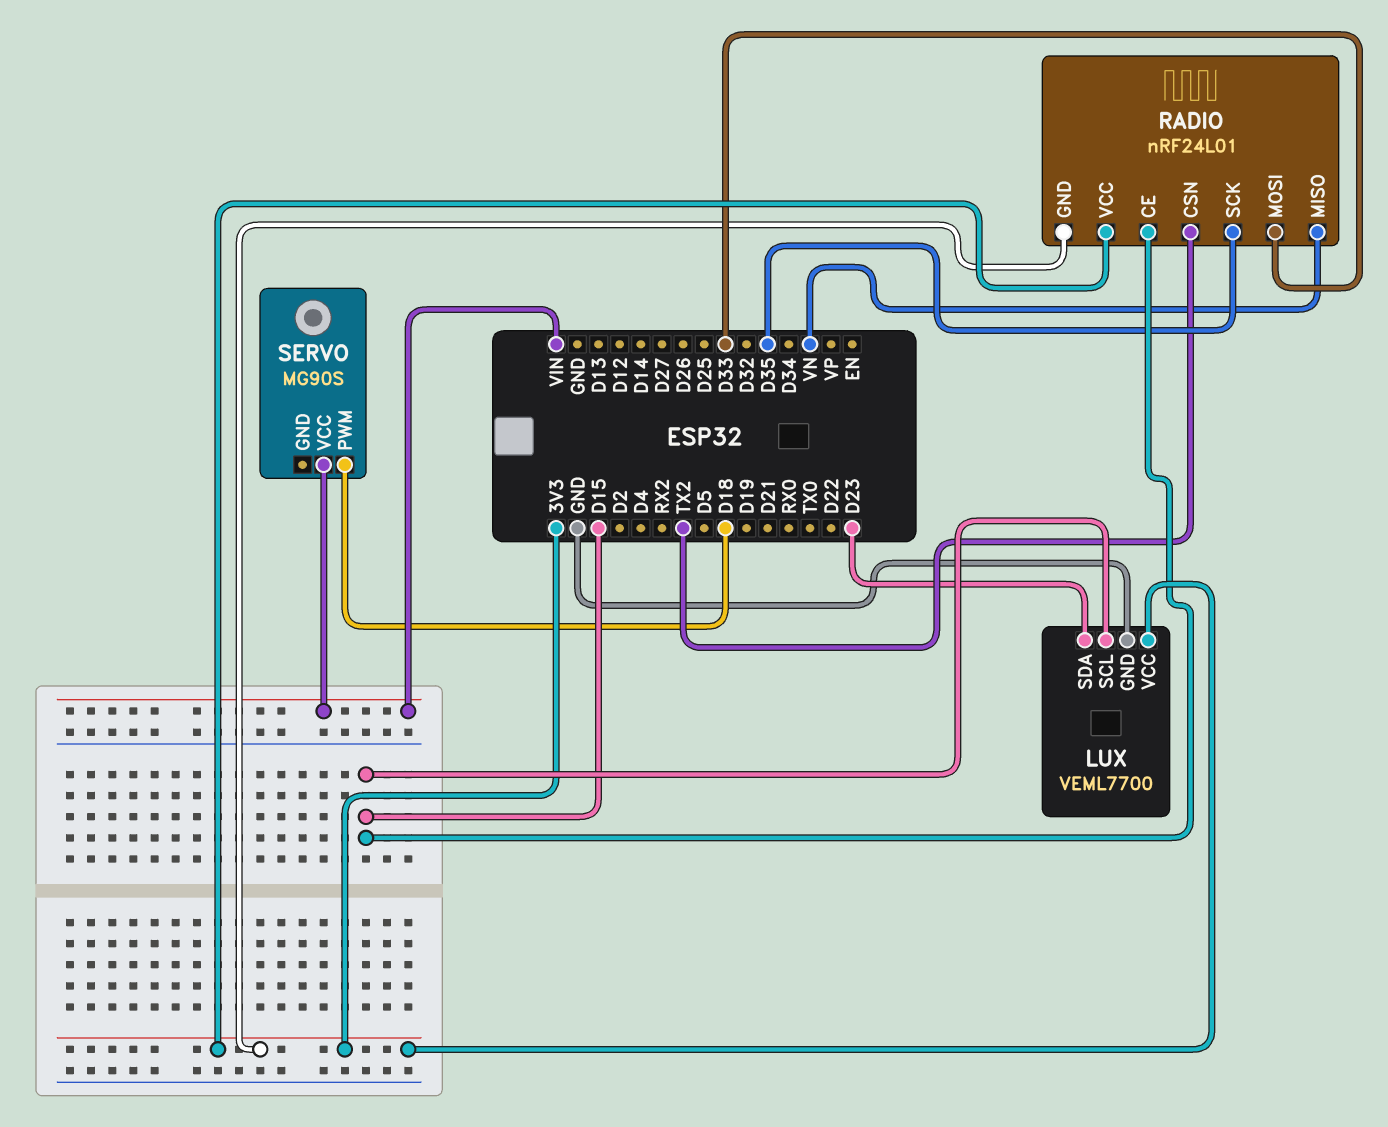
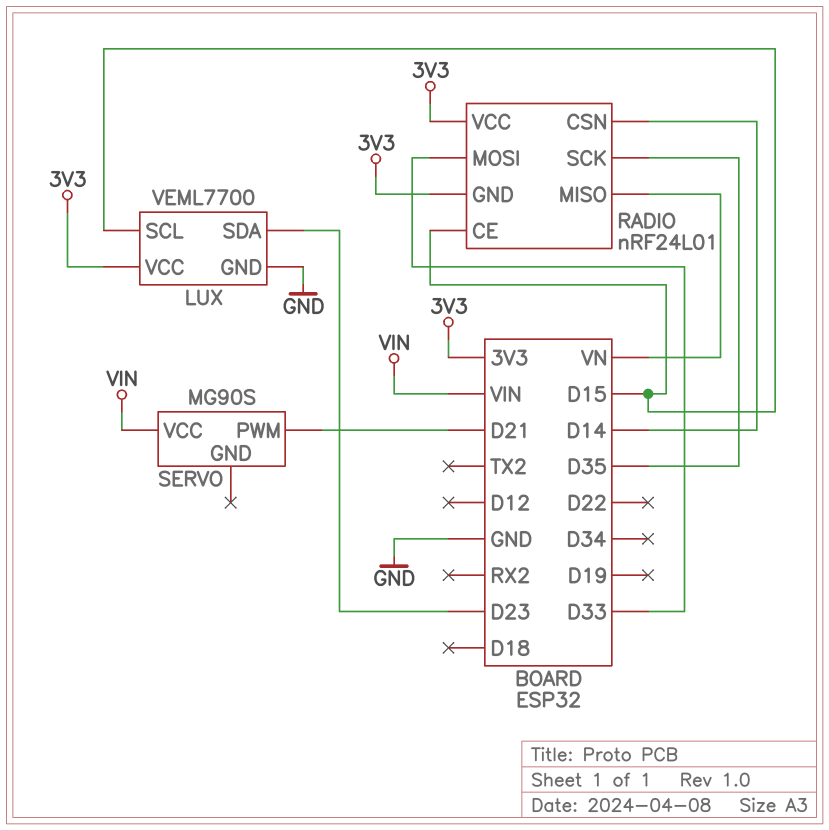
RADIO pin CSN: TX2 -> D14
SERVO pin PWM: D18 -> D21

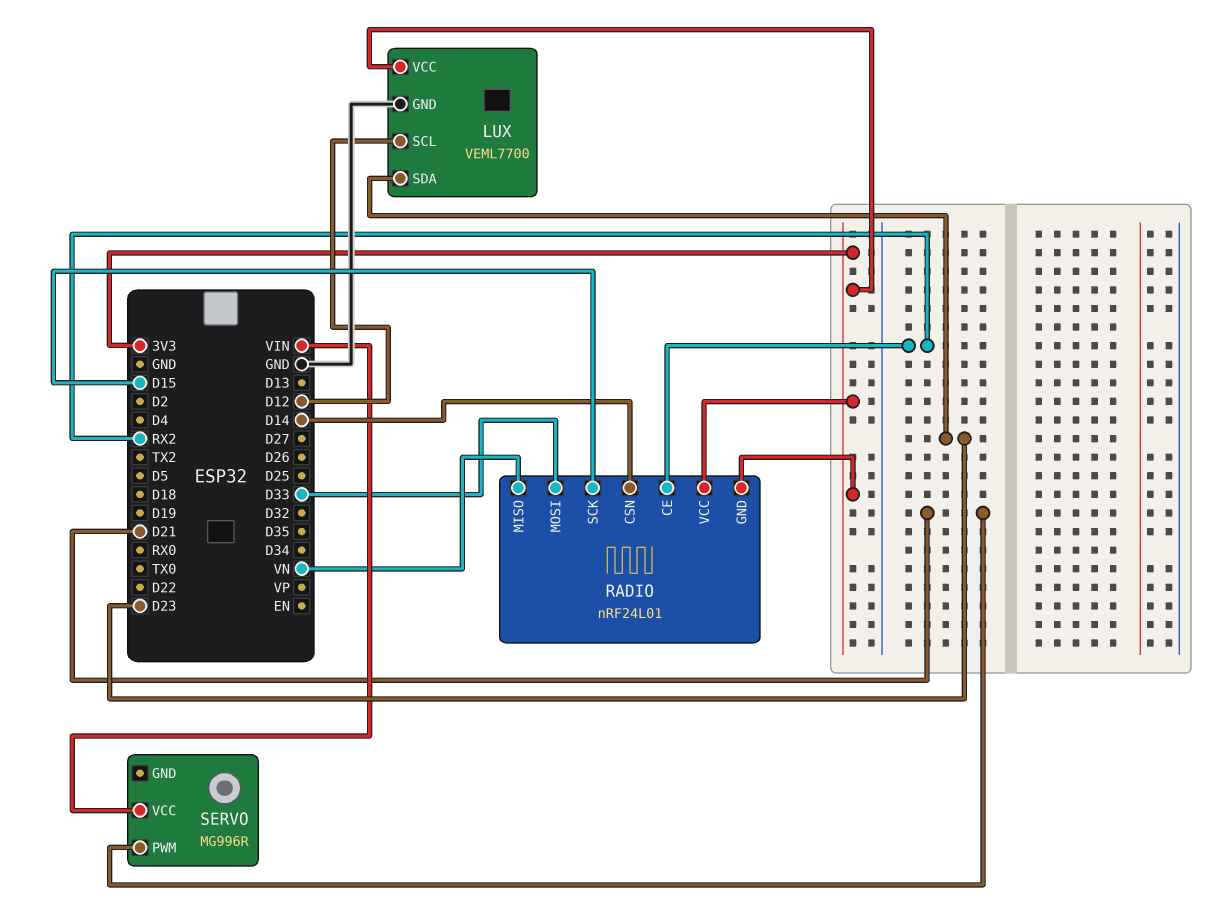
LUX pin SCL: D15 -> D12
RADIO pin CE: D15 -> RX2
RADIO pin SCK: D35 -> D15
SERVO: MG90S -> MG996R

